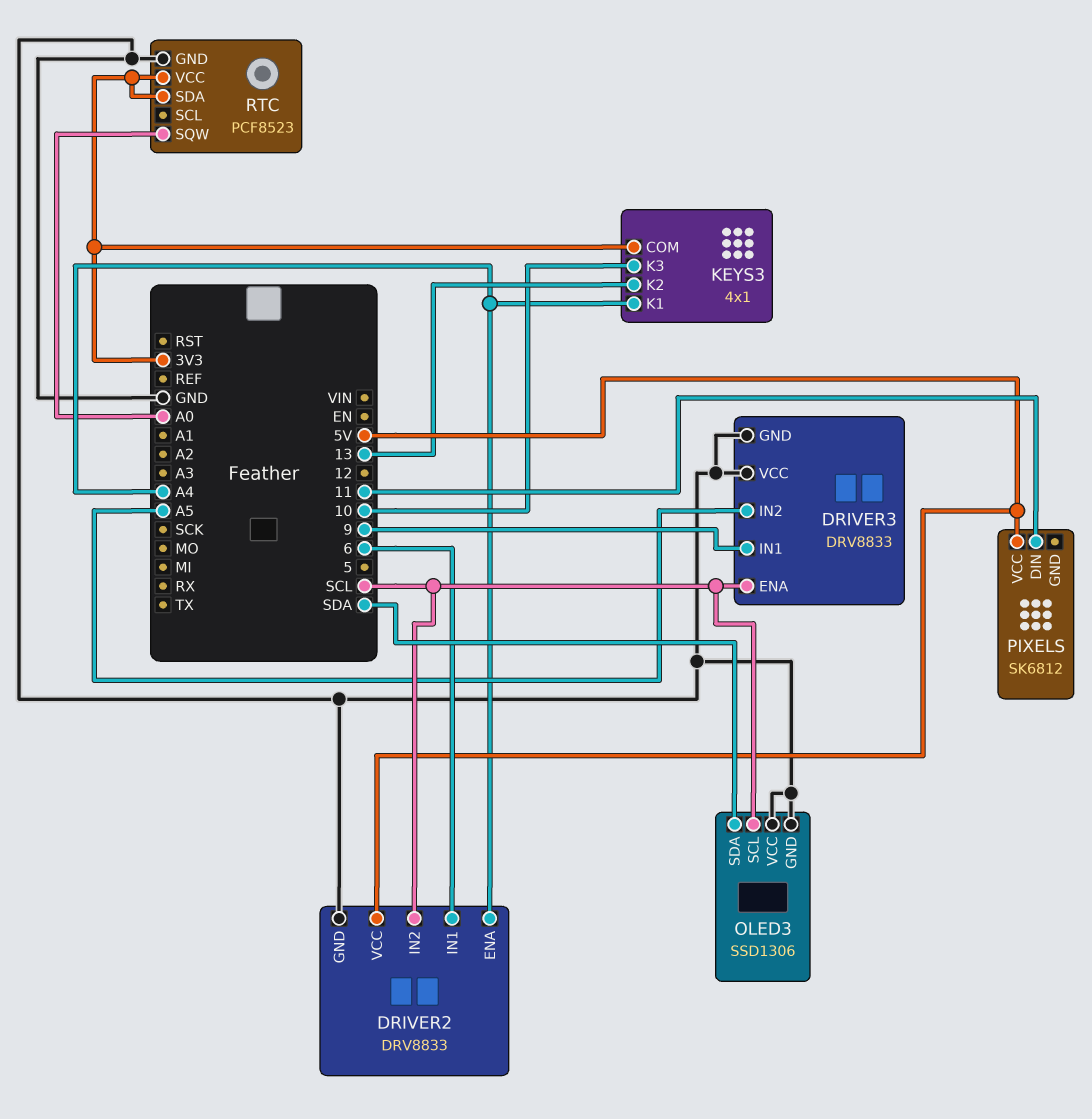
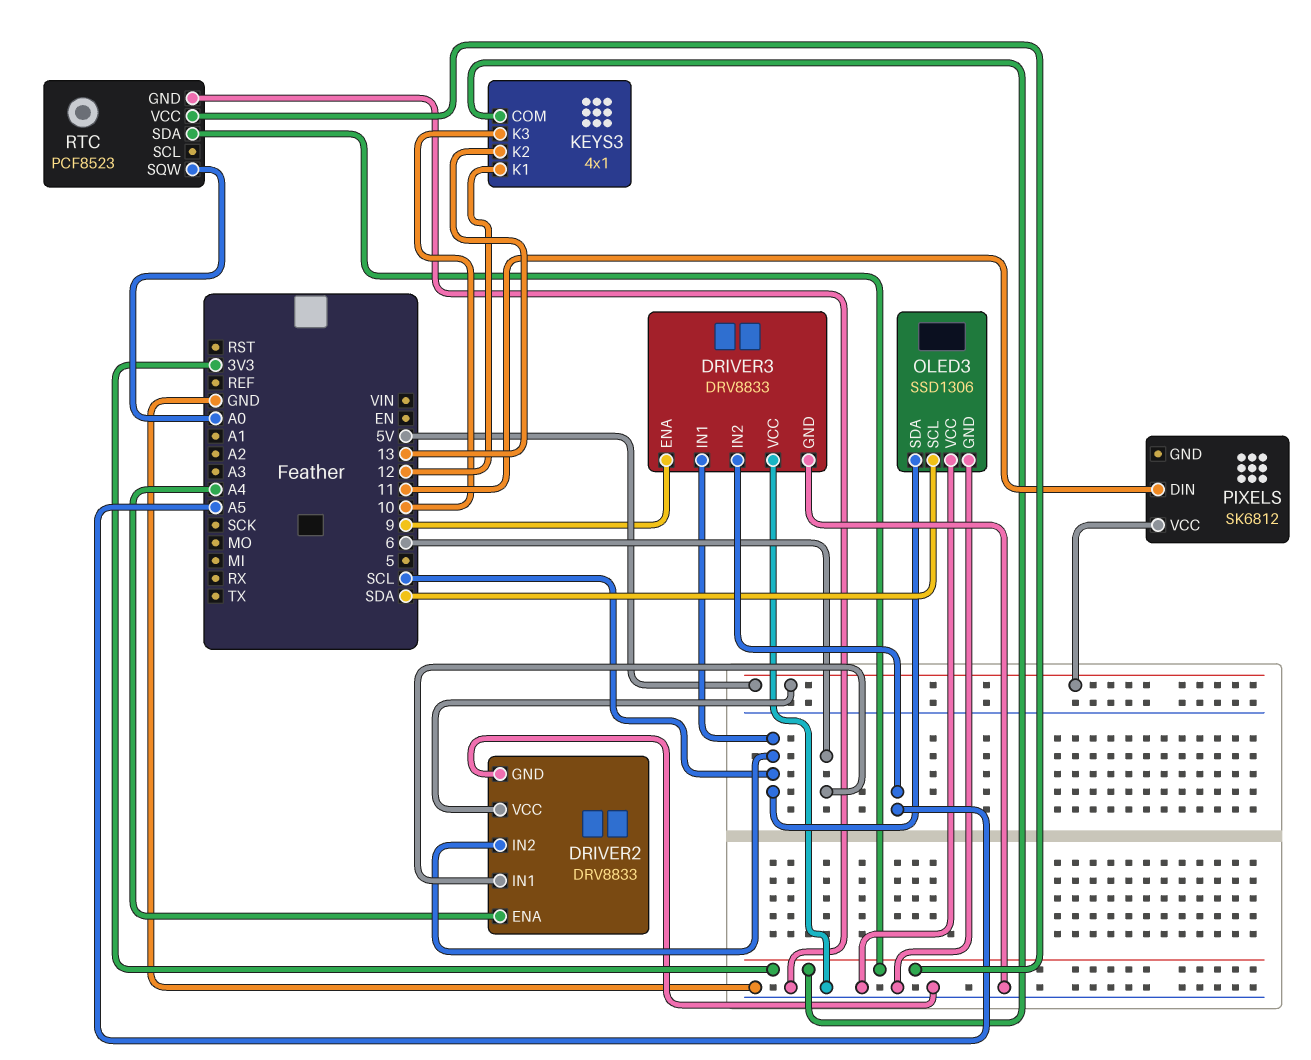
DRIVER3 pin ENA: SCL -> 9
DRIVER3 pin IN1: 9 -> SCL
KEYS3 pin K1: A4 -> 12
OLED3 pin SCL: SCL -> SDA
OLED3 pin SDA: SDA -> SCL

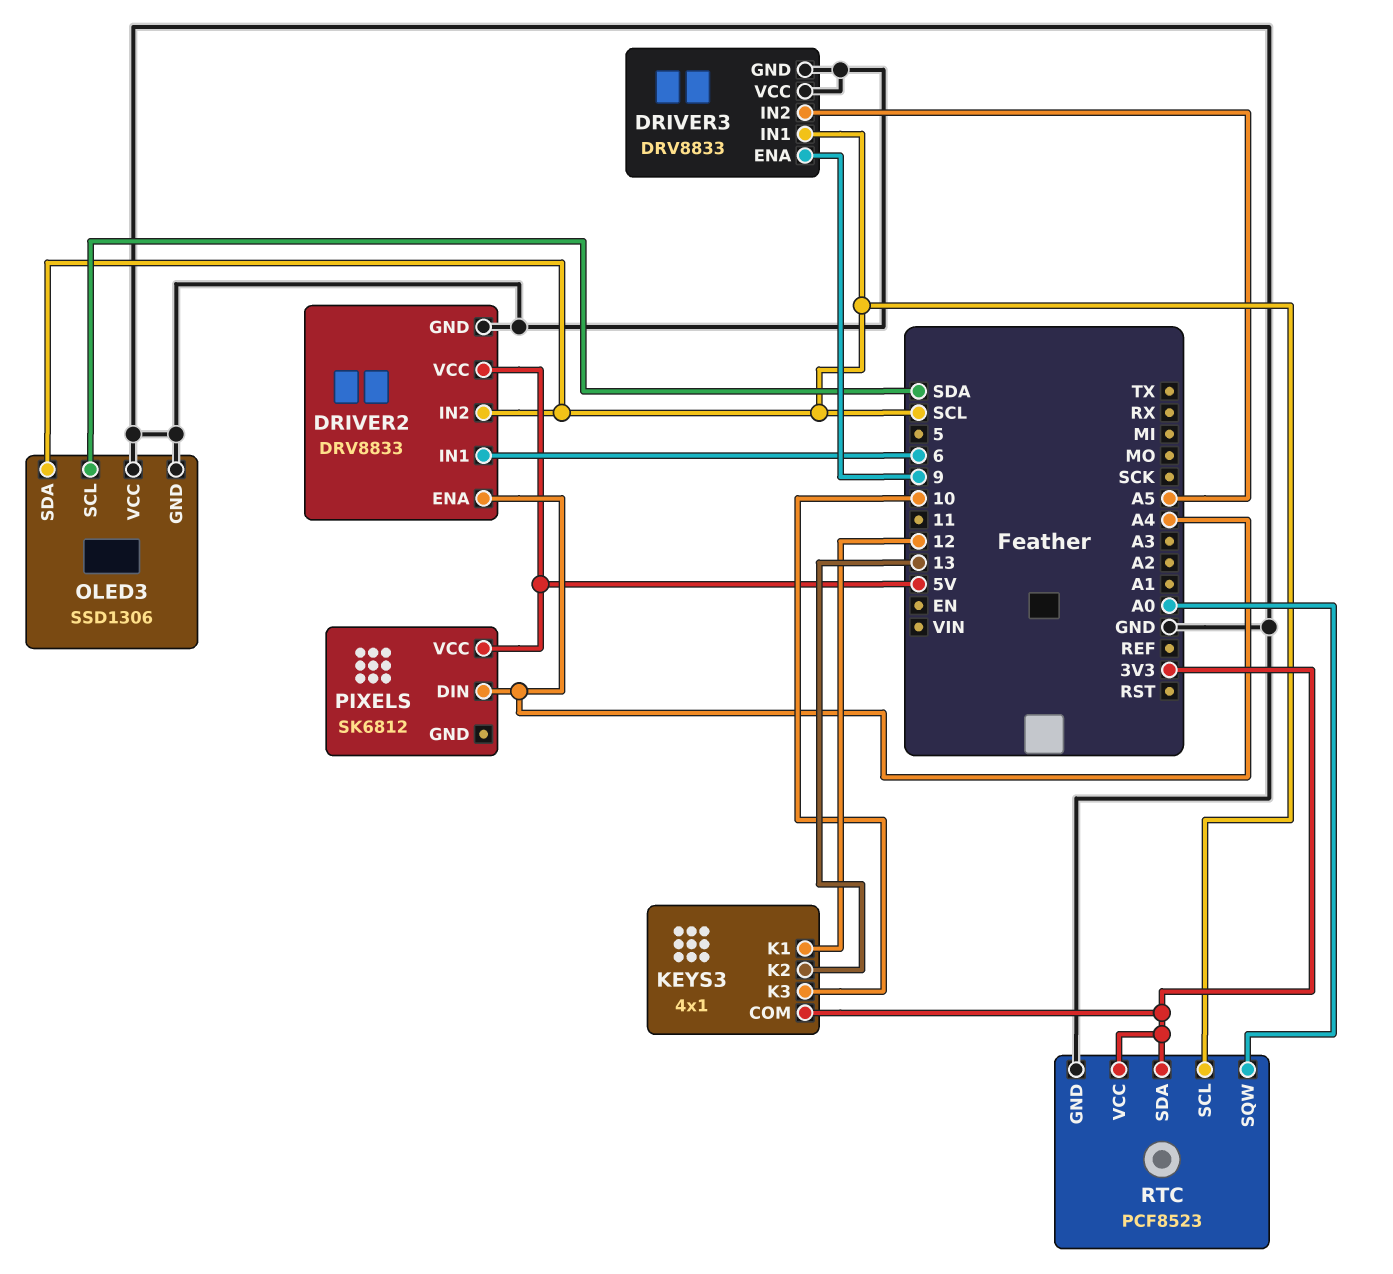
PIXELS pin DIN: 11 -> A4
RTC pin SCL: none -> SCL

